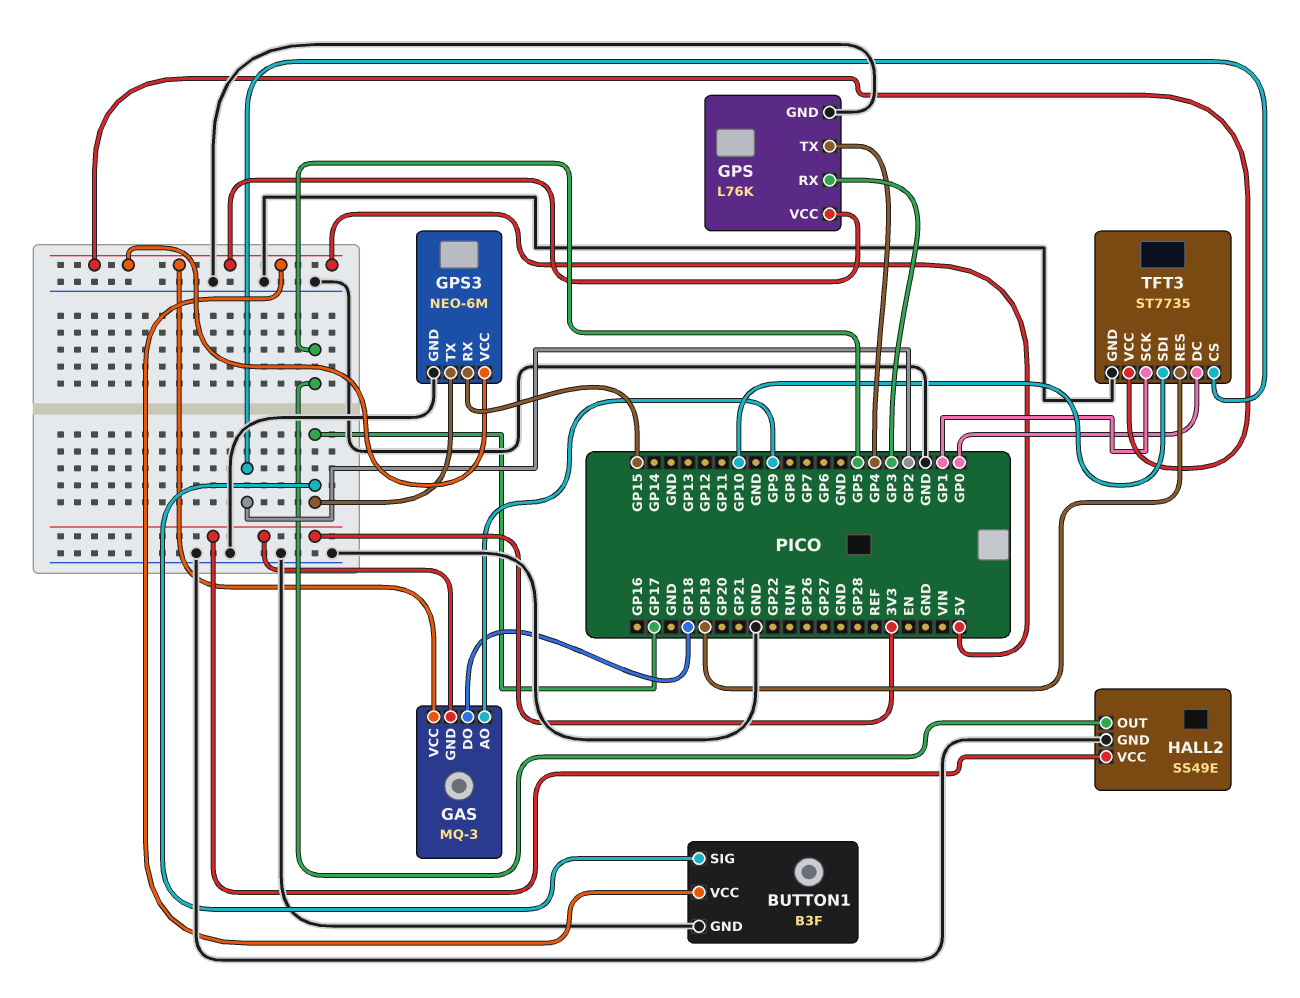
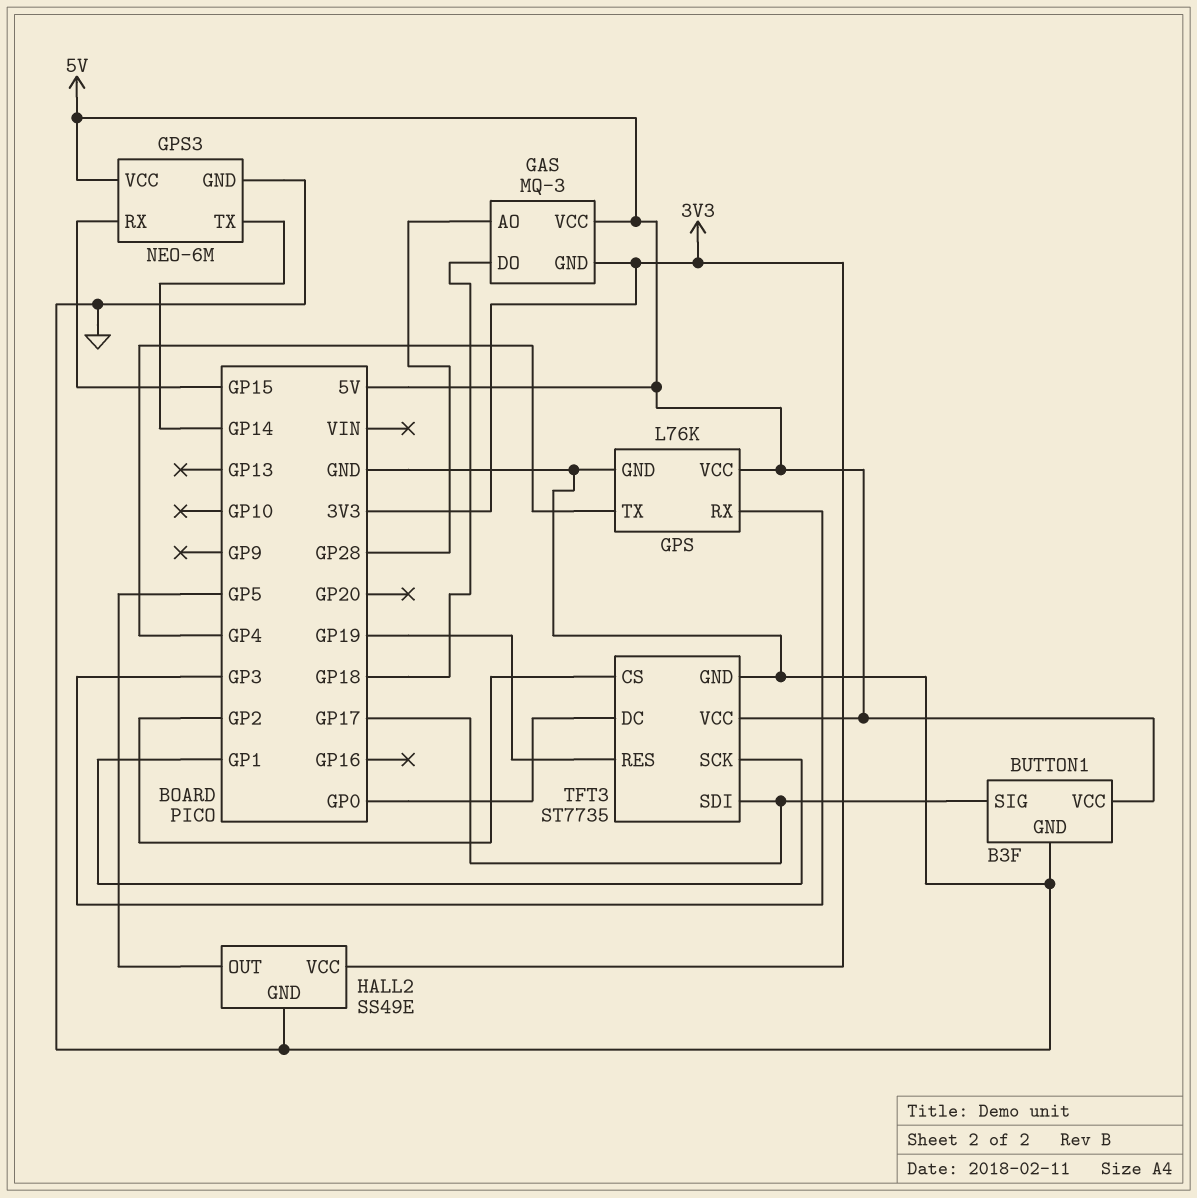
GAS pin AO: GP9 -> GP28
GPS3 pin TX: GP17 -> GP14
TFT3 pin SDI: GP10 -> GP17

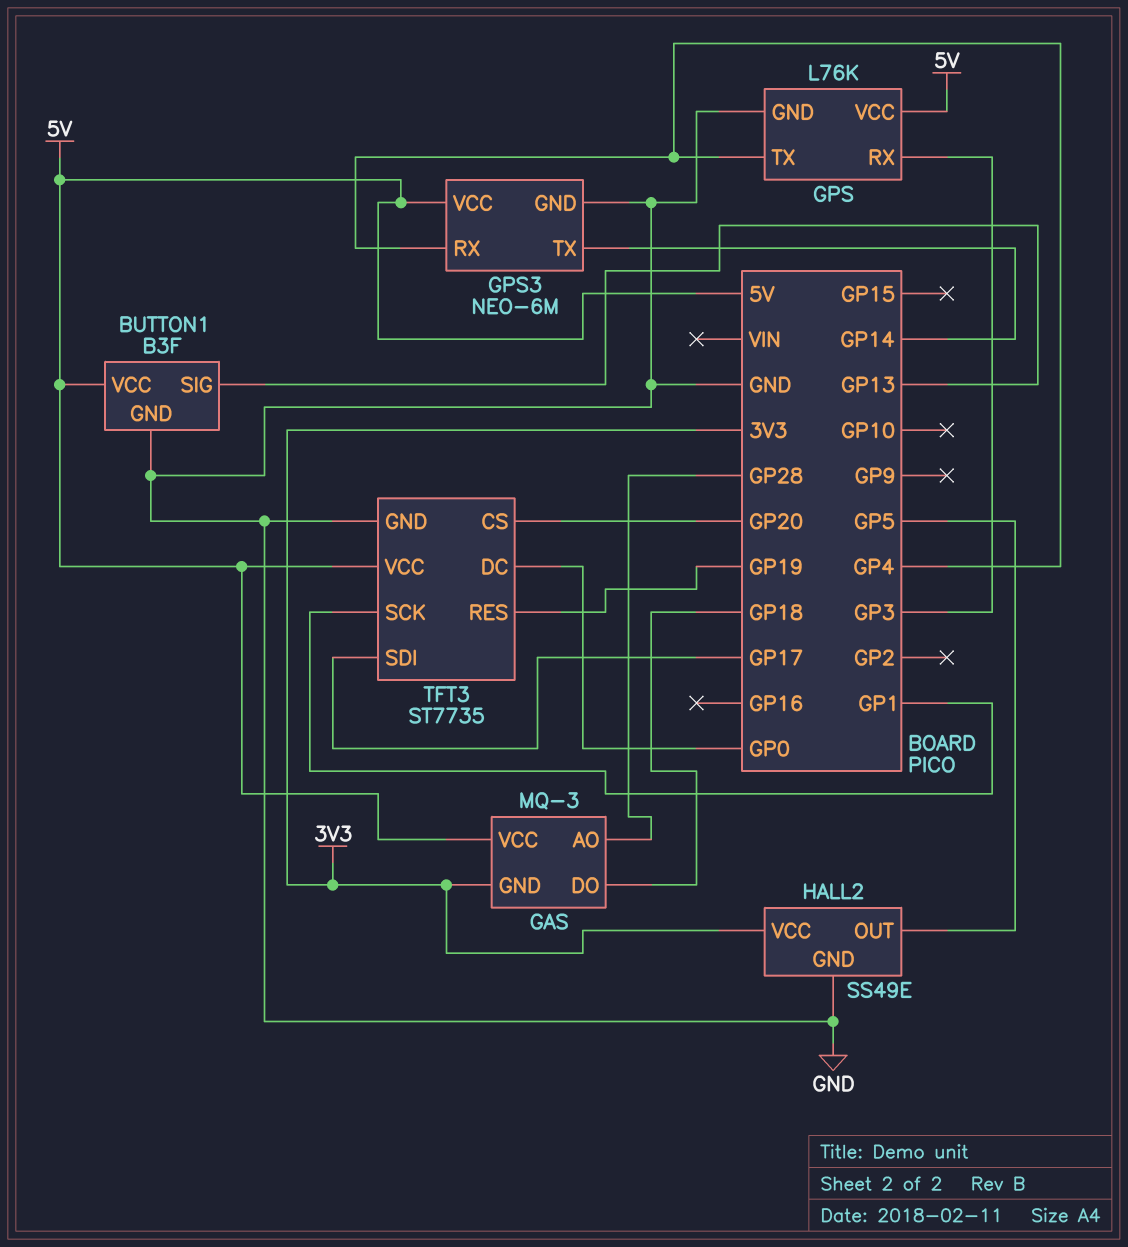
BUTTON1 pin SIG: GP17 -> GP13
GPS3 pin RX: GP15 -> GP4
TFT3 pin CS: GP2 -> GP20

